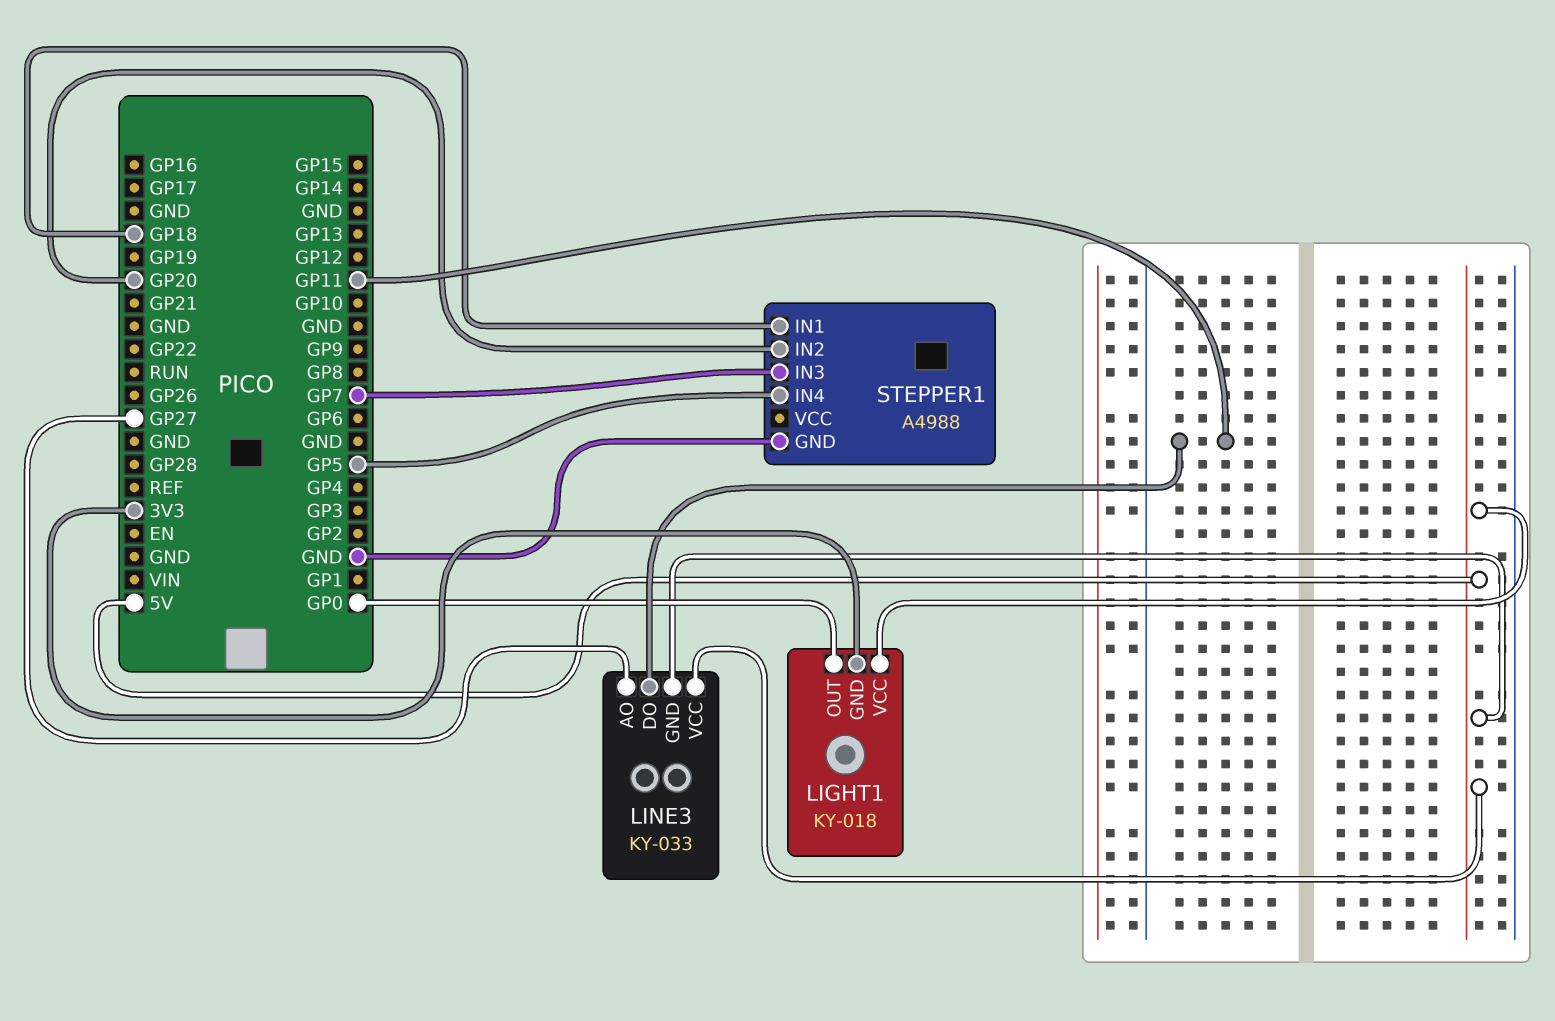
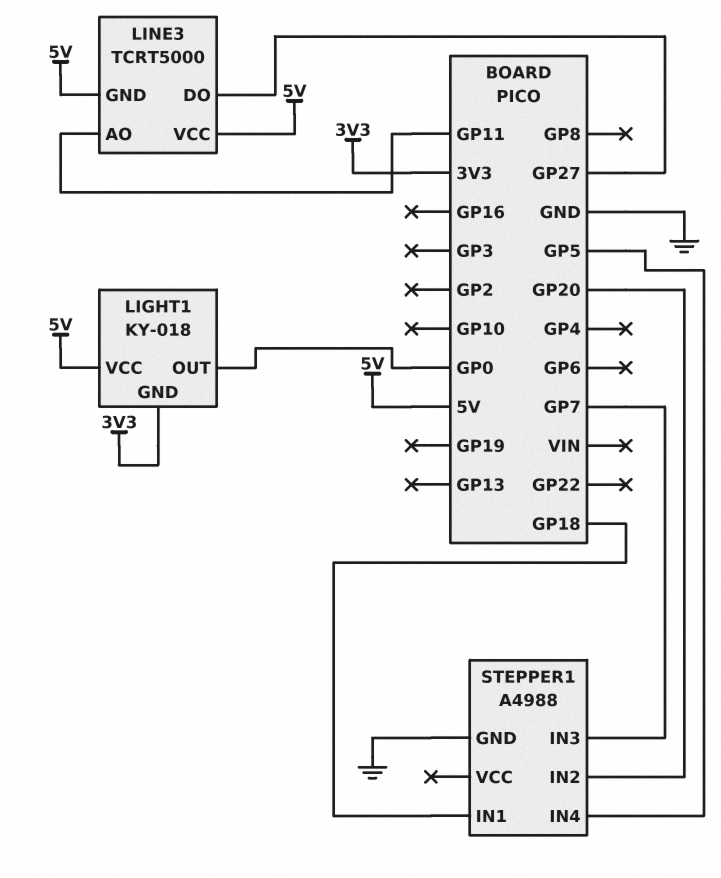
LINE3: KY-033 -> TCRT5000
LINE3 pin AO: GP27 -> GP11
LINE3 pin DO: GP11 -> GP27

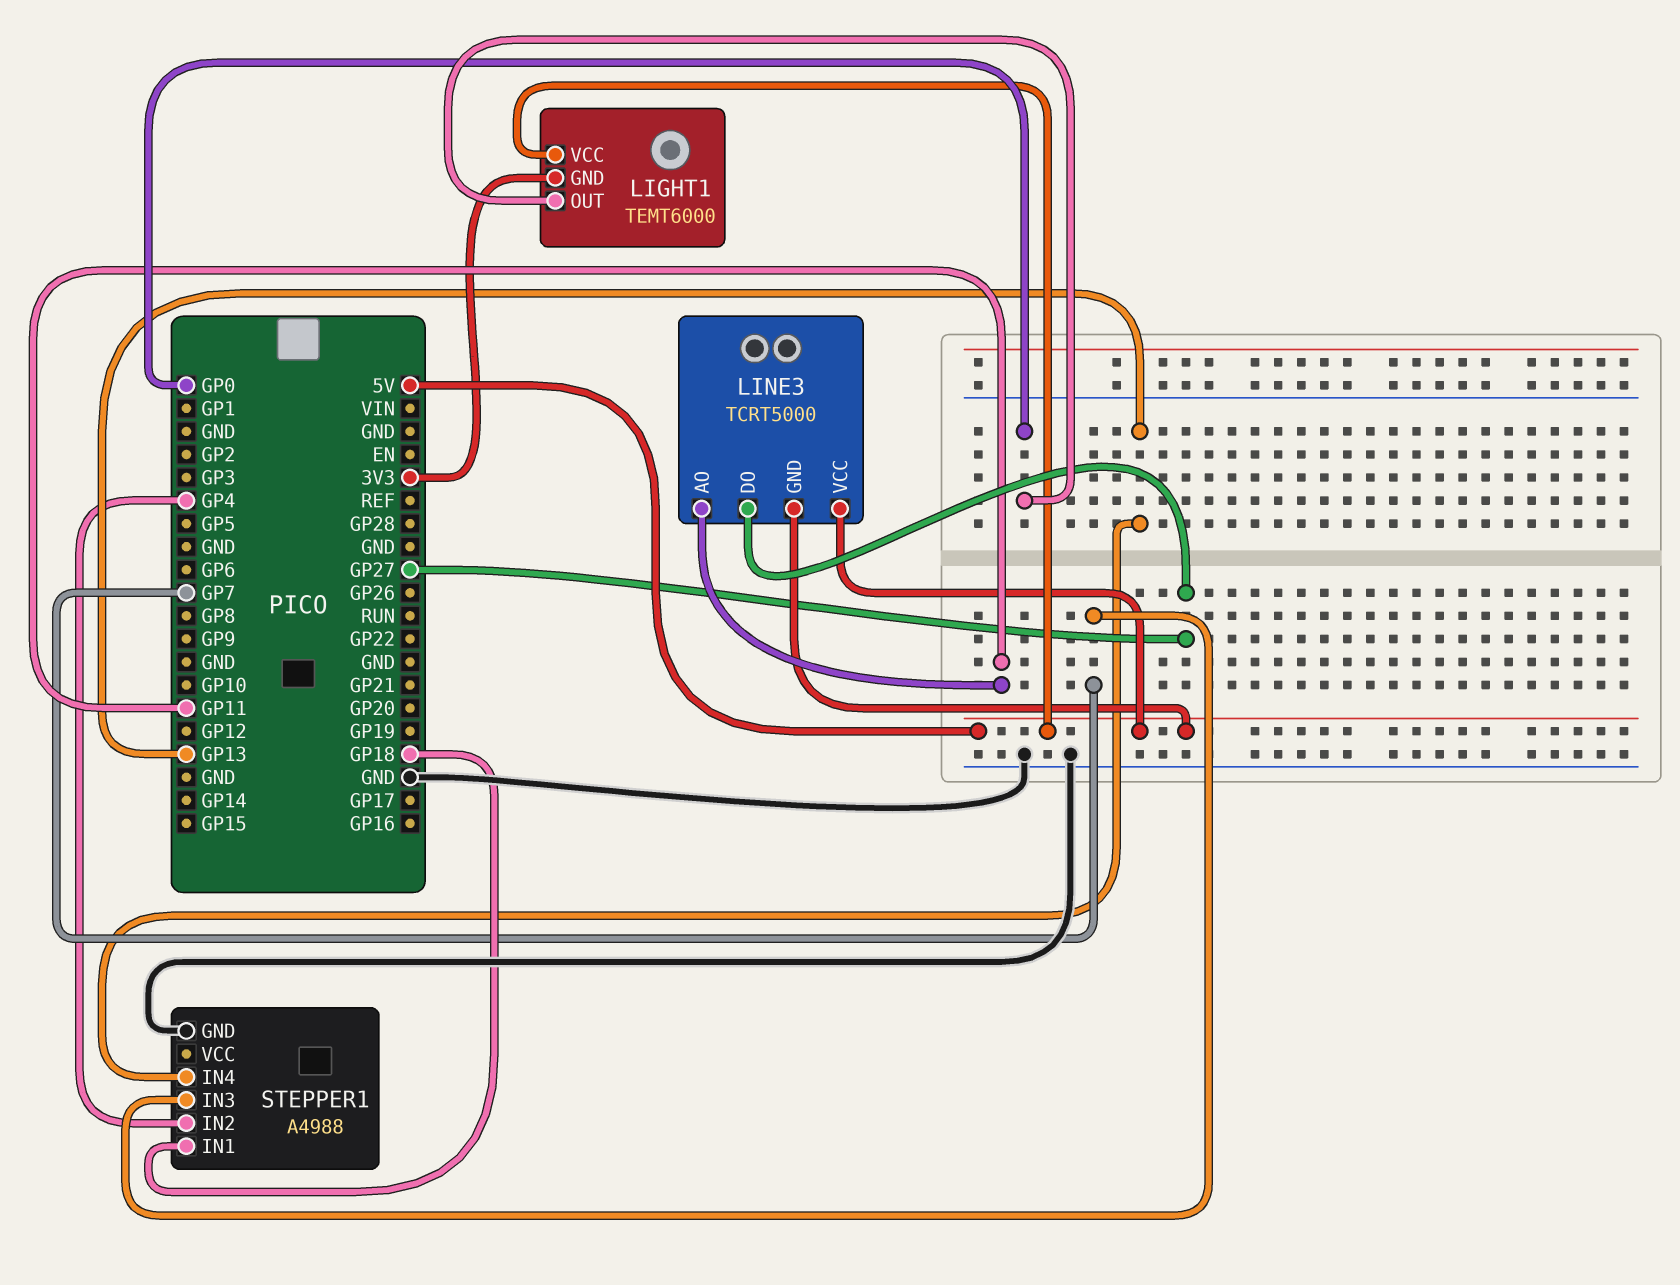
LIGHT1: KY-018 -> TEMT6000
STEPPER1 pin IN2: GP20 -> GP4
STEPPER1 pin IN4: GP5 -> GP13

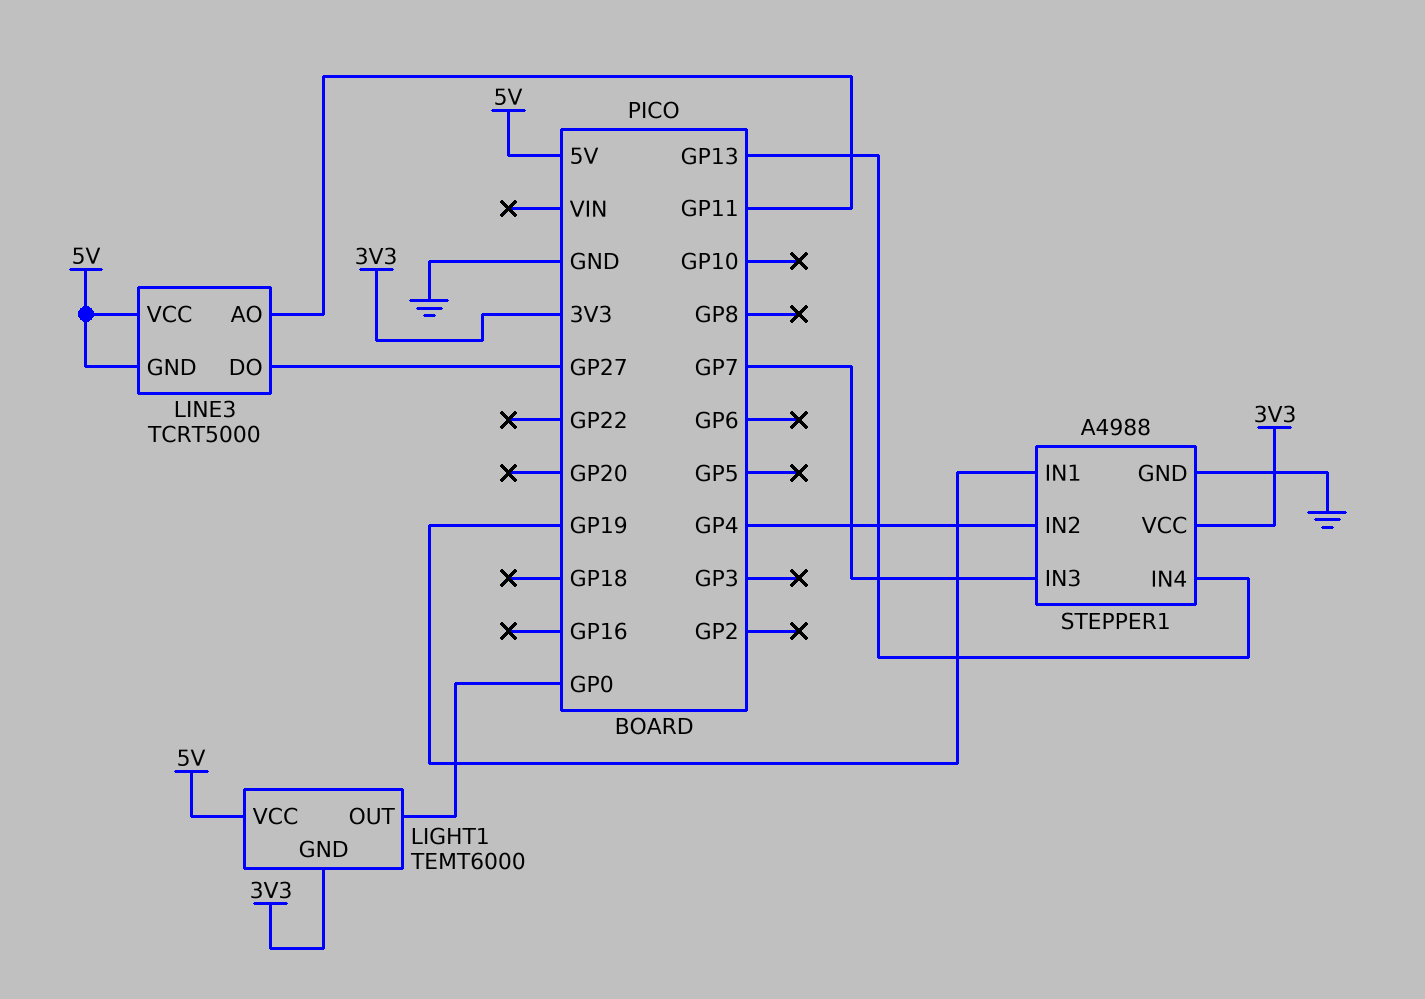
STEPPER1 pin IN1: GP18 -> GP19
STEPPER1 pin VCC: none -> 3V3

